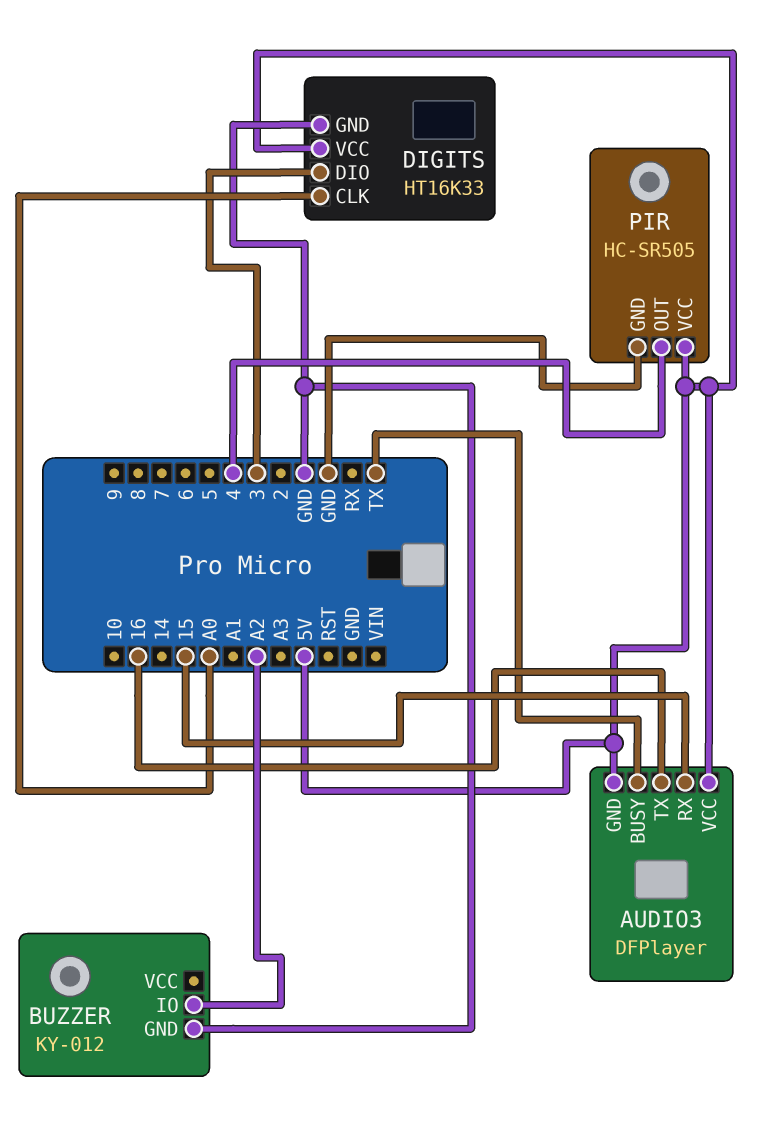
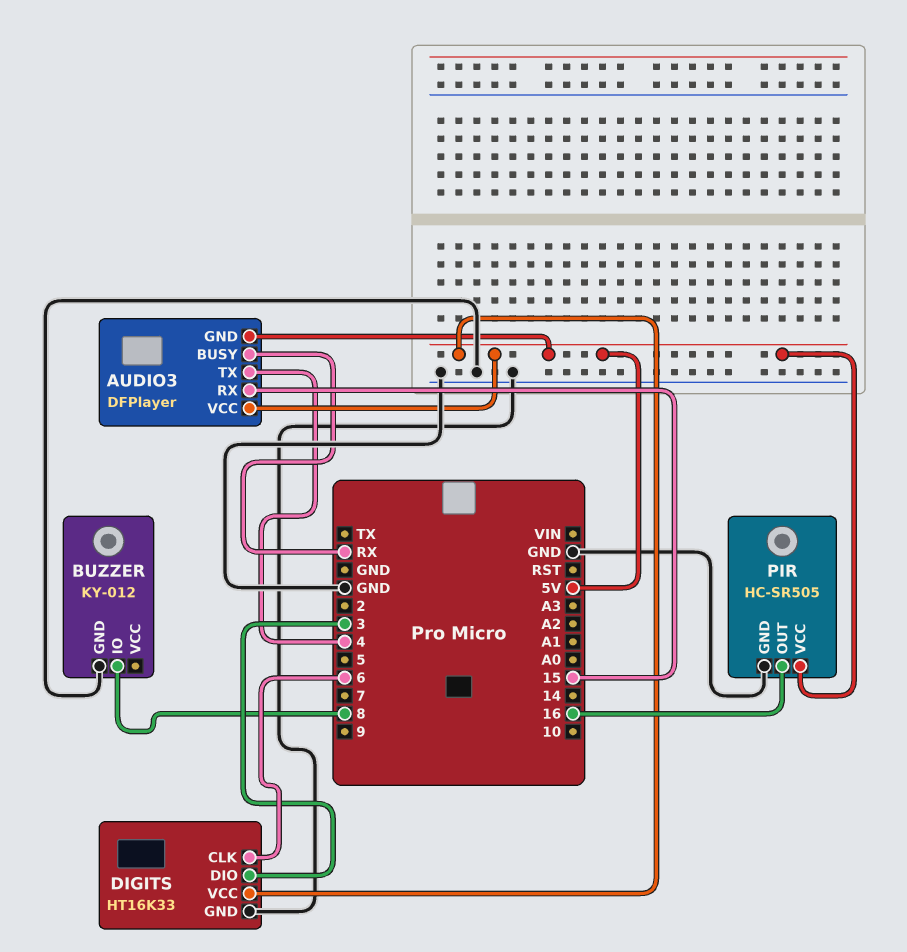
AUDIO3 pin BUSY: TX -> RX
AUDIO3 pin TX: 16 -> 4
BUZZER pin IO: A2 -> 8
DIGITS pin CLK: A0 -> 6
PIR pin OUT: 4 -> 16

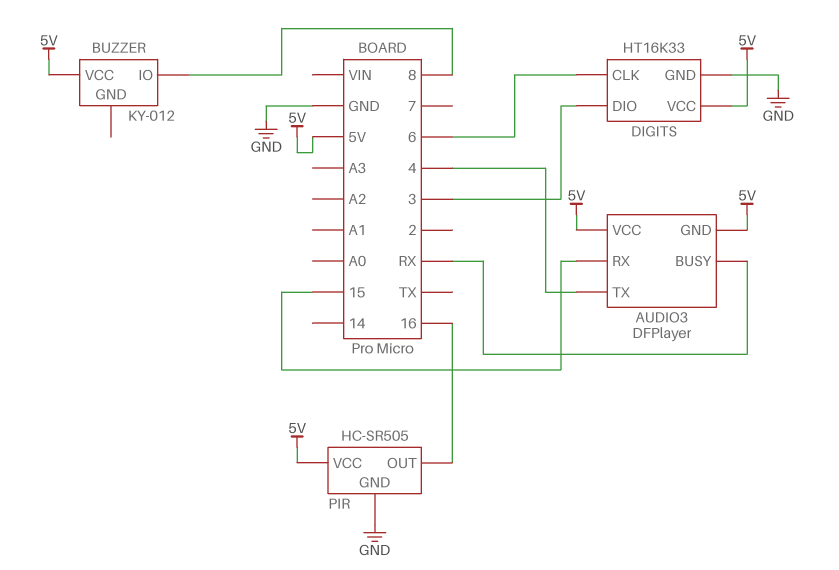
BUZZER pin GND: GND -> none
BUZZER pin VCC: none -> 5V

